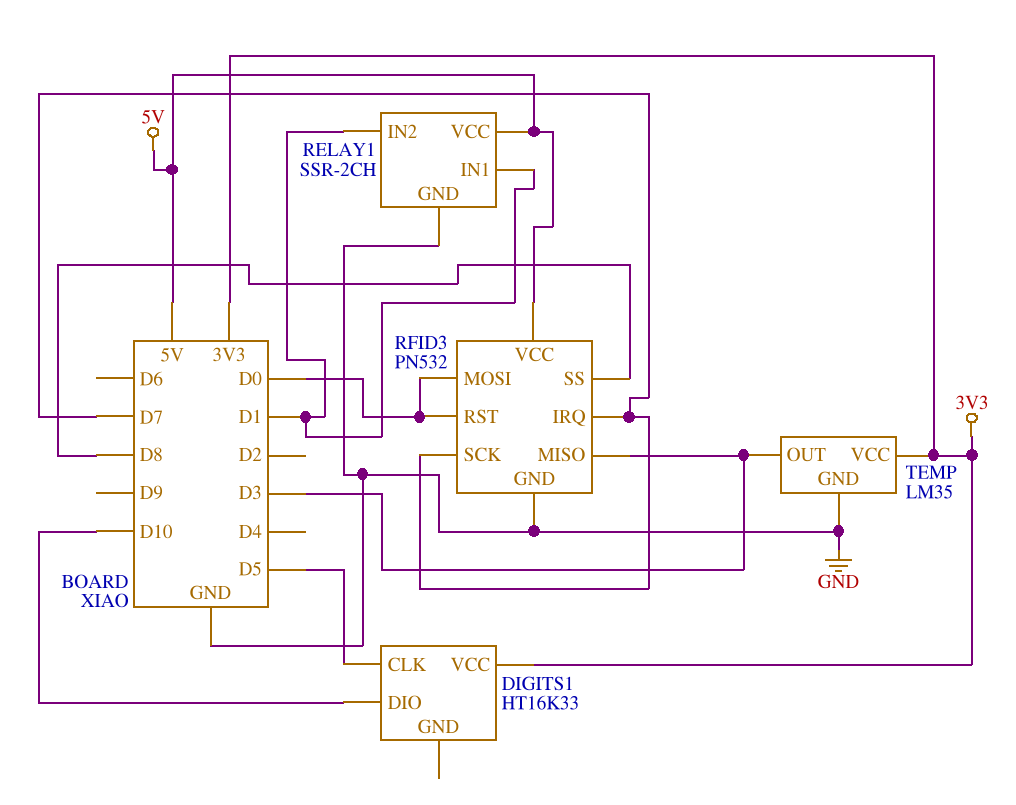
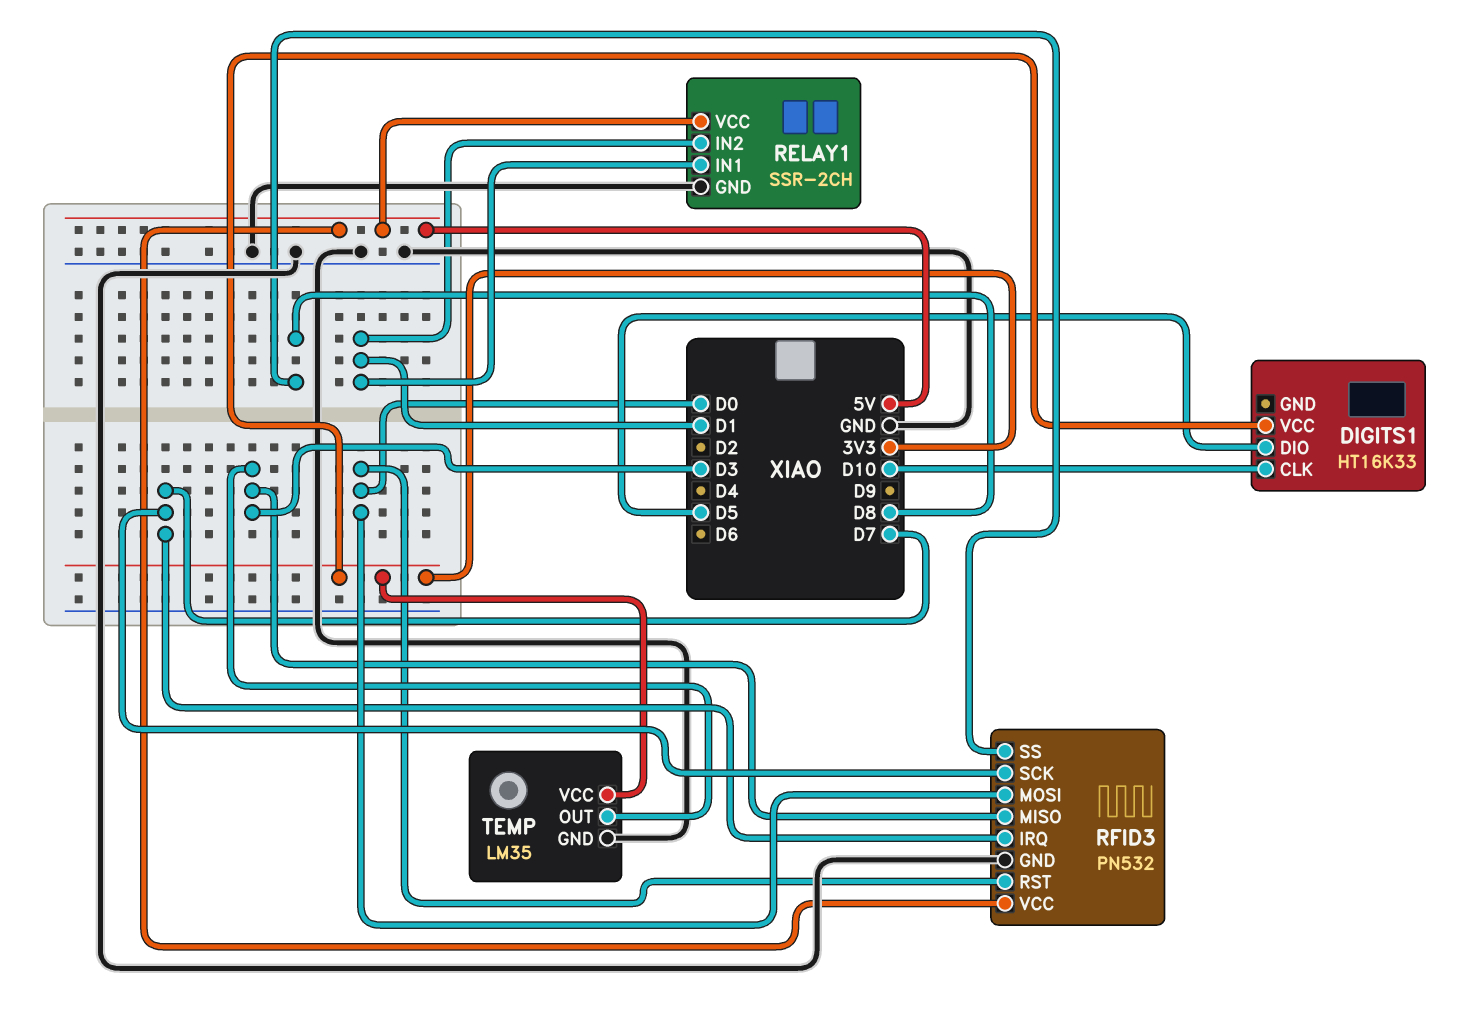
DIGITS1 pin CLK: D5 -> D10
DIGITS1 pin DIO: D10 -> D5

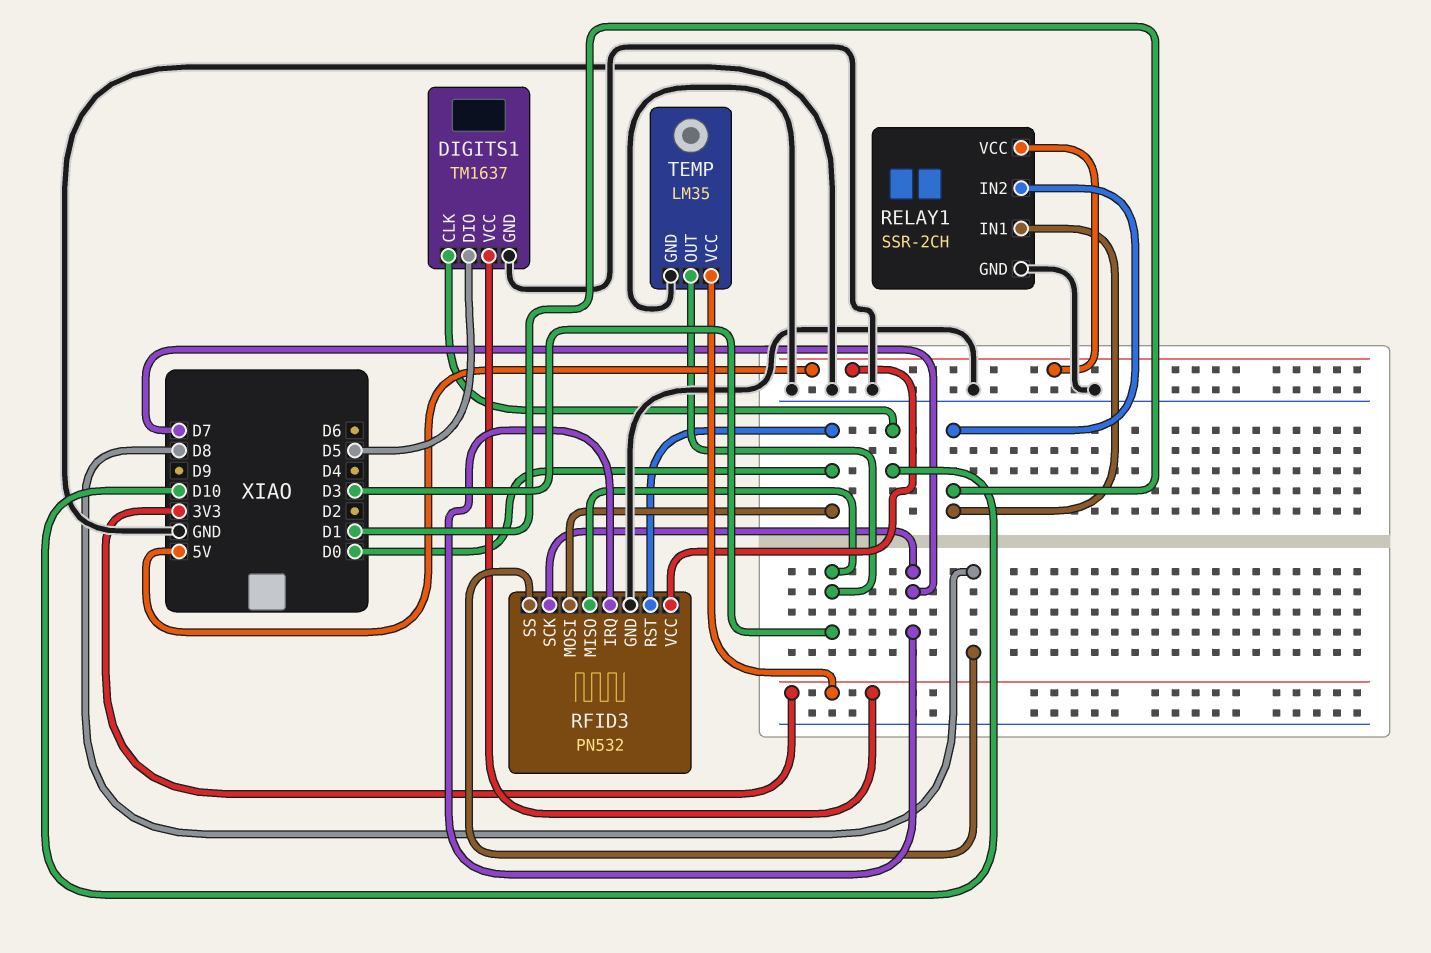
DIGITS1: HT16K33 -> TM1637
DIGITS1 pin GND: none -> GND

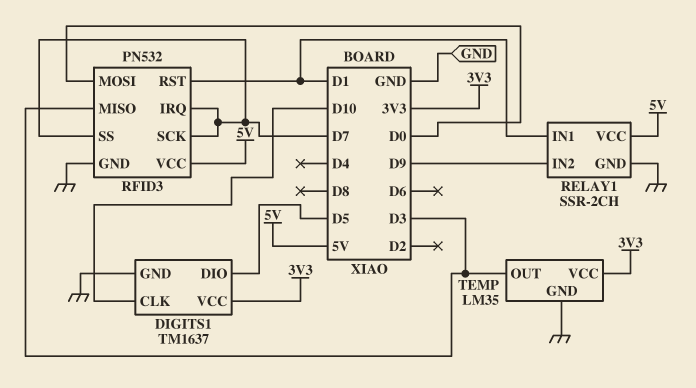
RELAY1 pin IN2: D1 -> D9
RFID3 pin RST: D0 -> D1
RFID3 pin SS: D8 -> D7

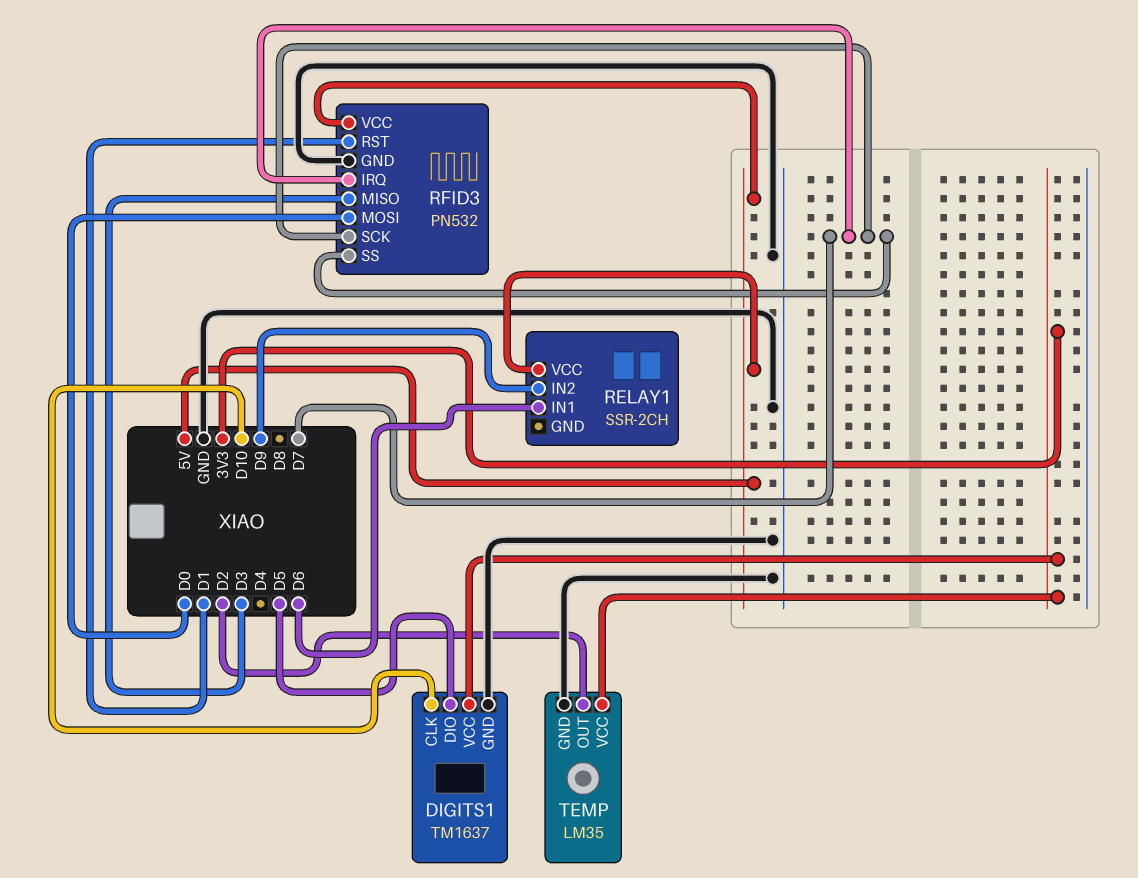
RELAY1 pin GND: GND -> none
RELAY1 pin IN1: D1 -> D6
TEMP pin OUT: D3 -> D2

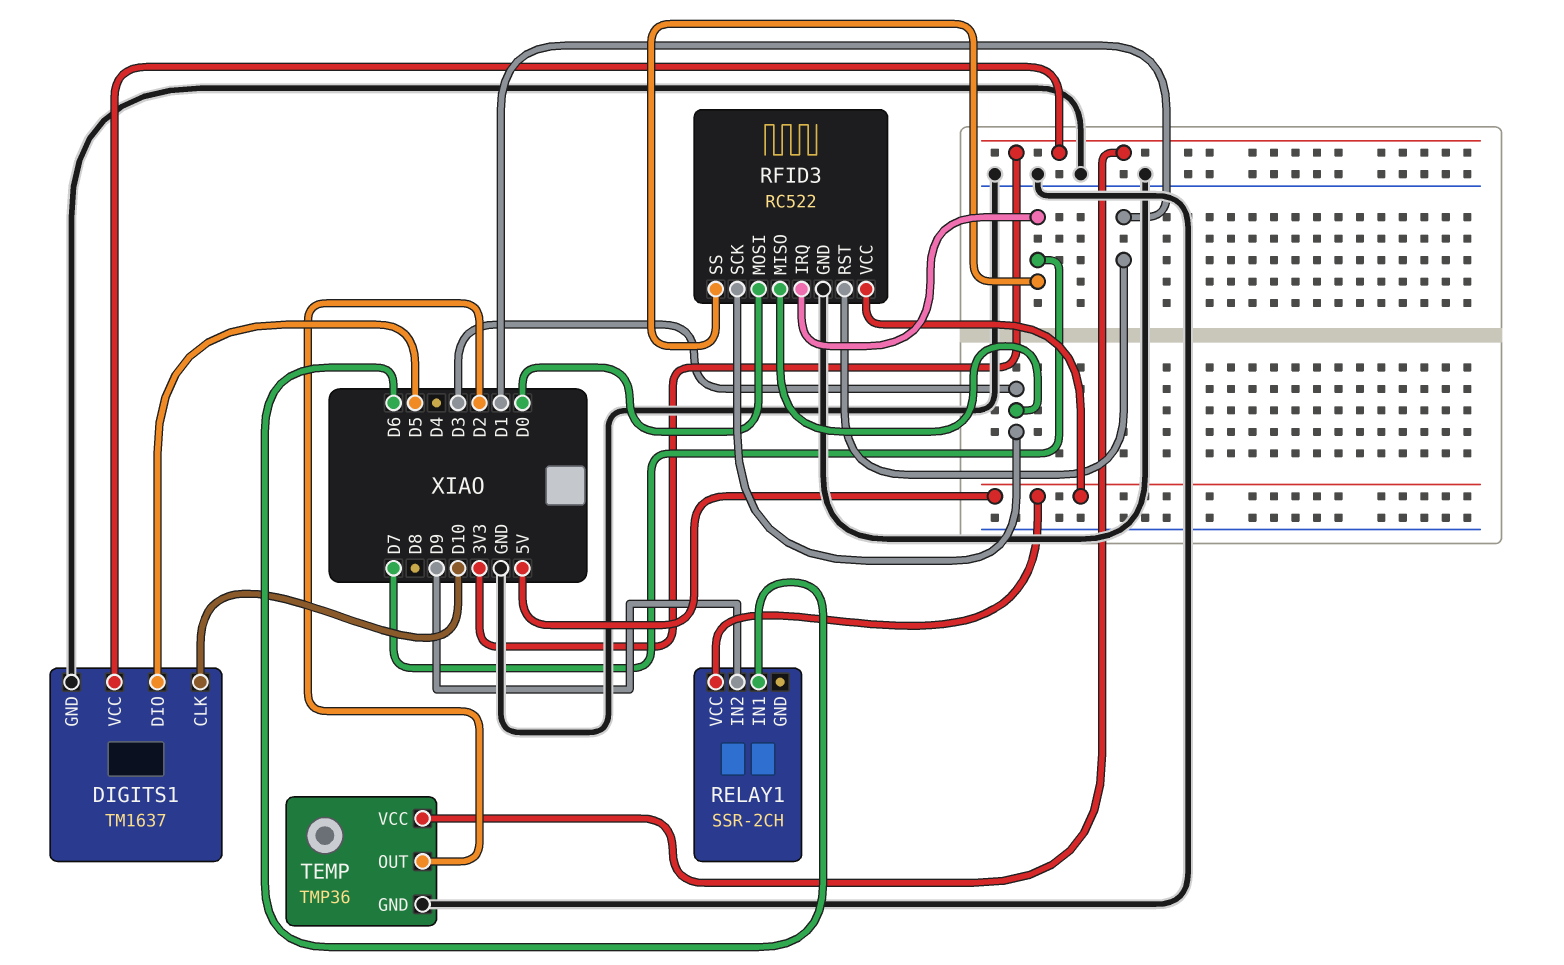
RFID3: PN532 -> RC522
RFID3 pin SCK: D7 -> D3
TEMP: LM35 -> TMP36

